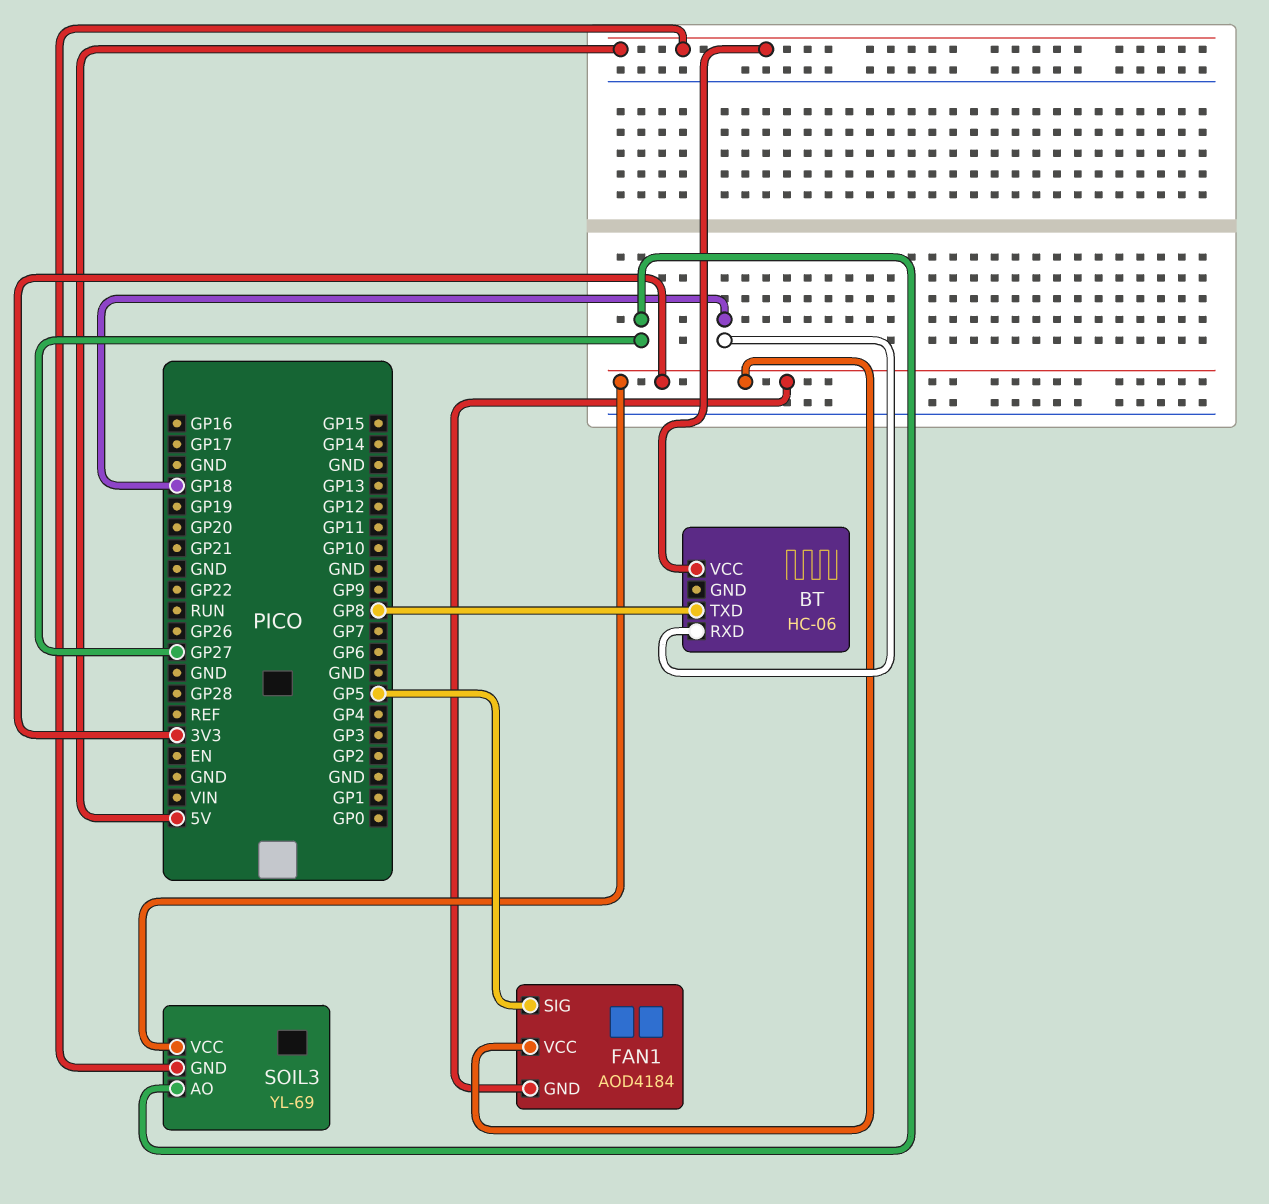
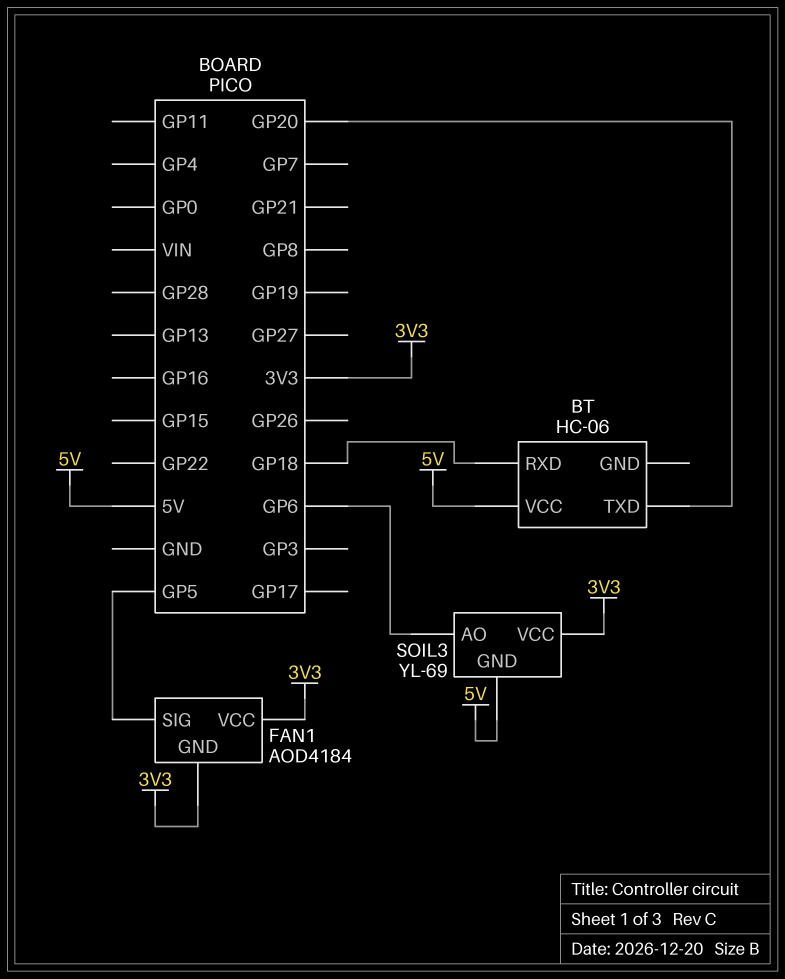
BT pin TXD: GP8 -> GP20
SOIL3 pin AO: GP27 -> GP6

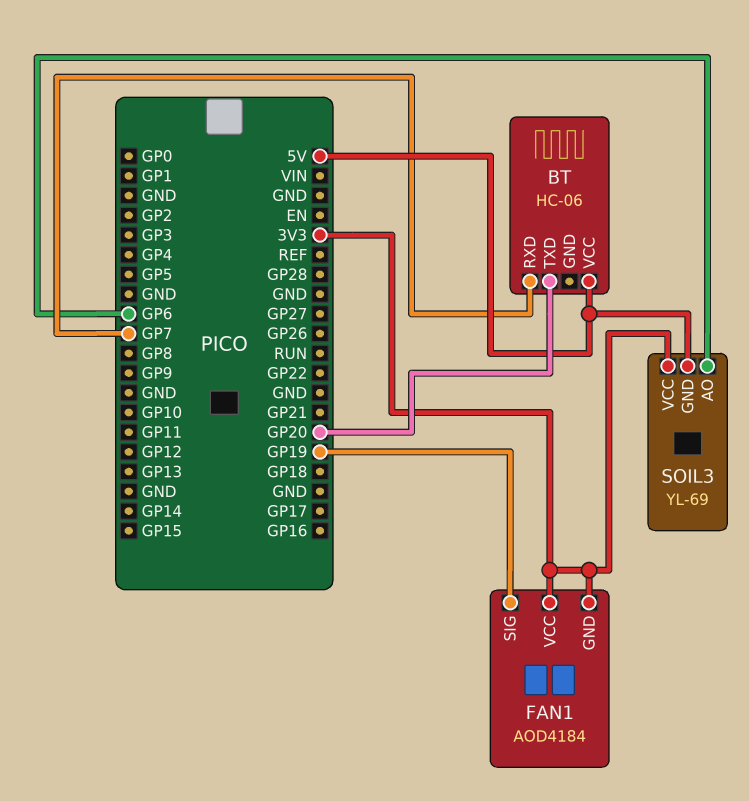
BT pin RXD: GP18 -> GP7
FAN1 pin SIG: GP5 -> GP19

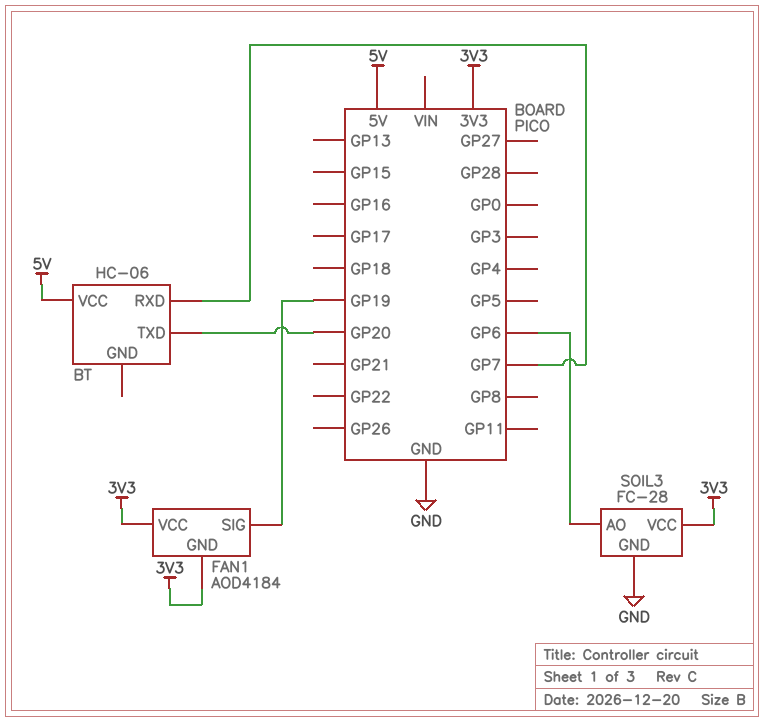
SOIL3: YL-69 -> FC-28
SOIL3 pin GND: 5V -> GND

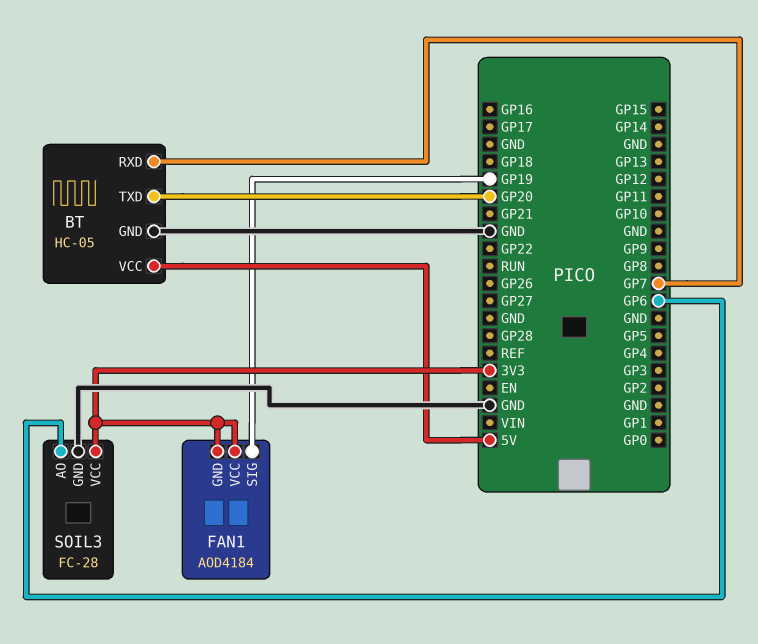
BT: HC-06 -> HC-05
BT pin GND: none -> GND

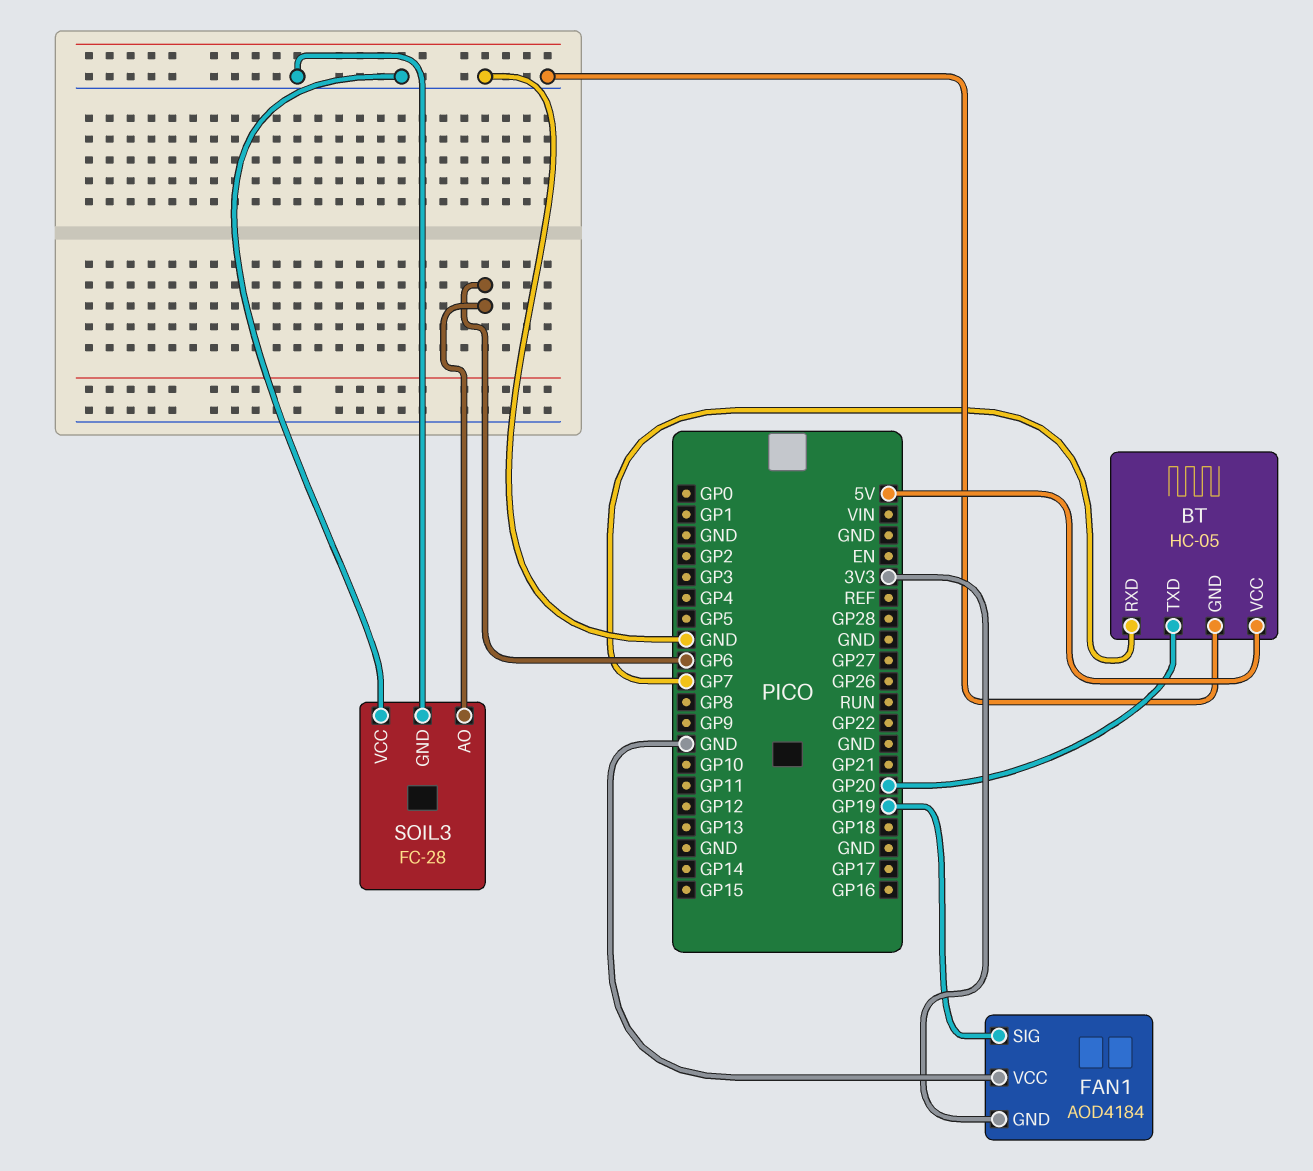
FAN1 pin VCC: 3V3 -> GND
SOIL3 pin VCC: 3V3 -> GND

